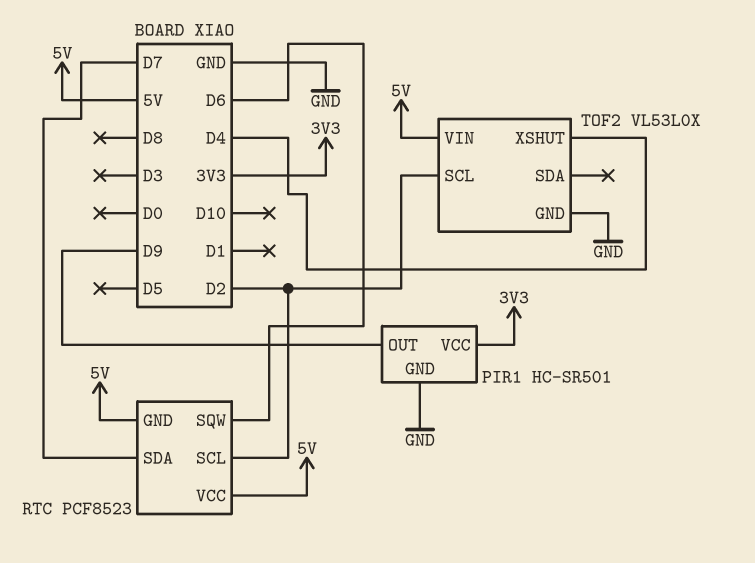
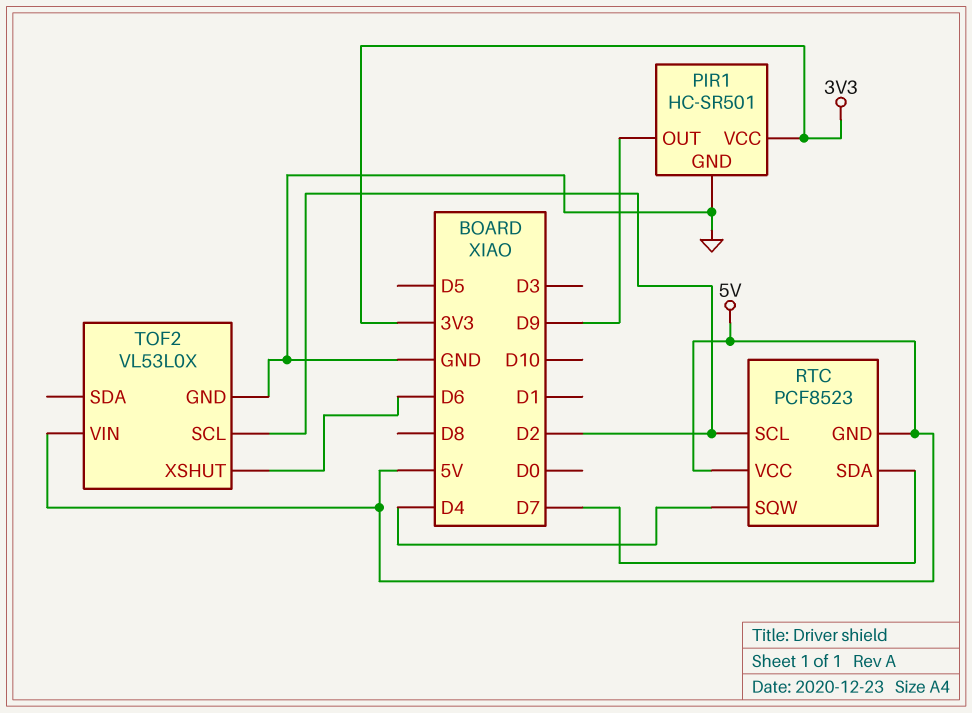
RTC pin SQW: D6 -> D4
TOF2 pin XSHUT: D4 -> D6

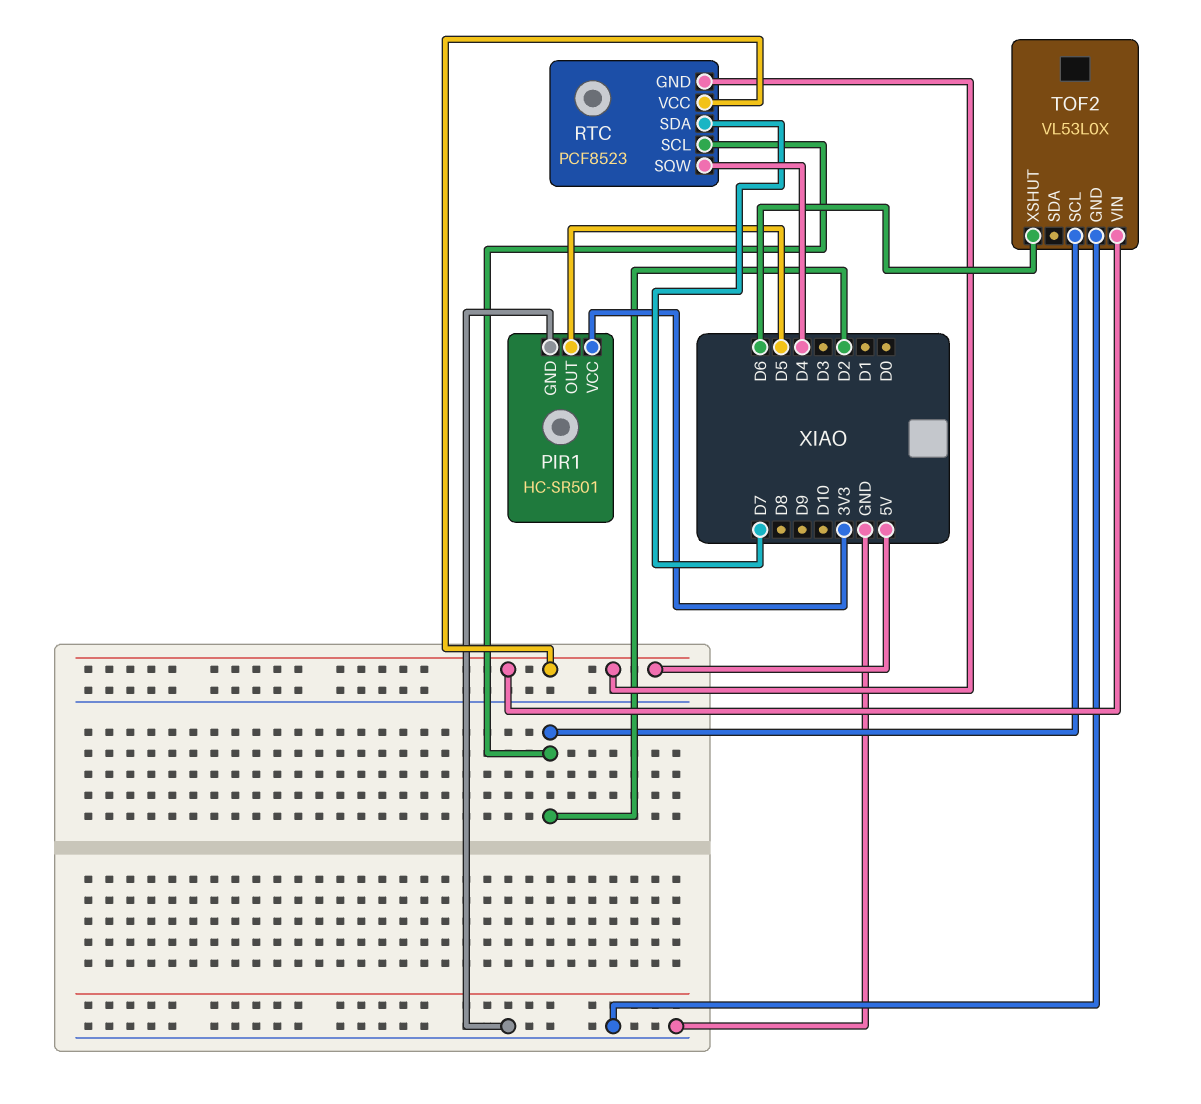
PIR1 pin OUT: D9 -> D5

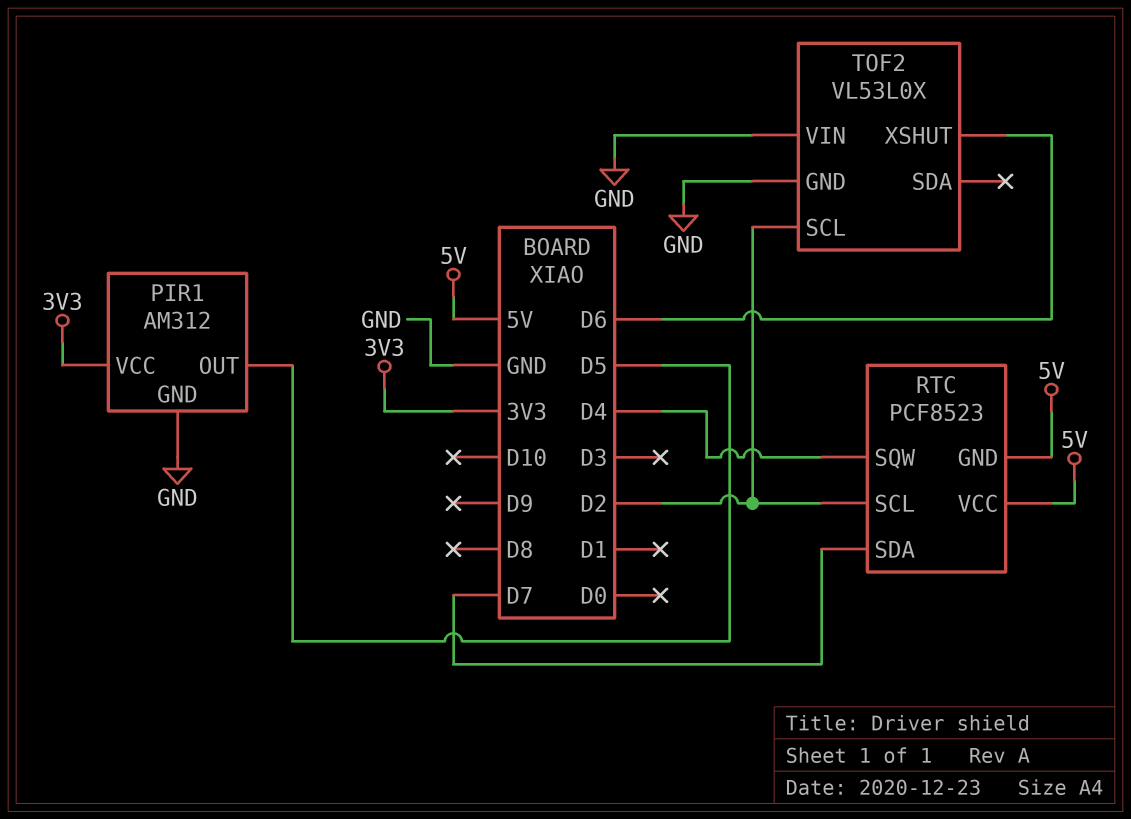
PIR1: HC-SR501 -> AM312
TOF2 pin VIN: 5V -> GND

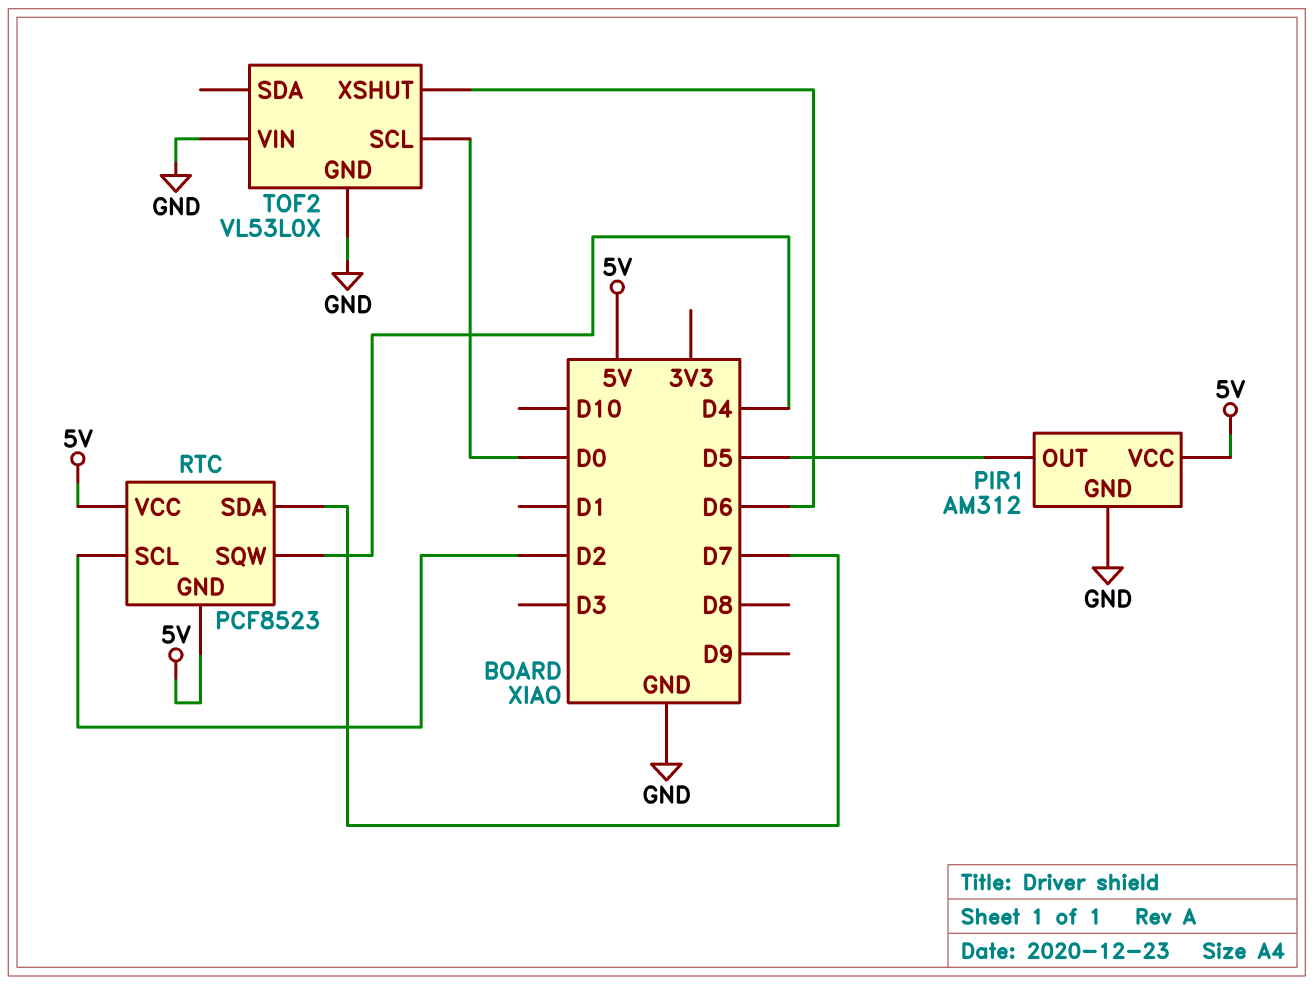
PIR1 pin VCC: 3V3 -> 5V
TOF2 pin SCL: D2 -> D0

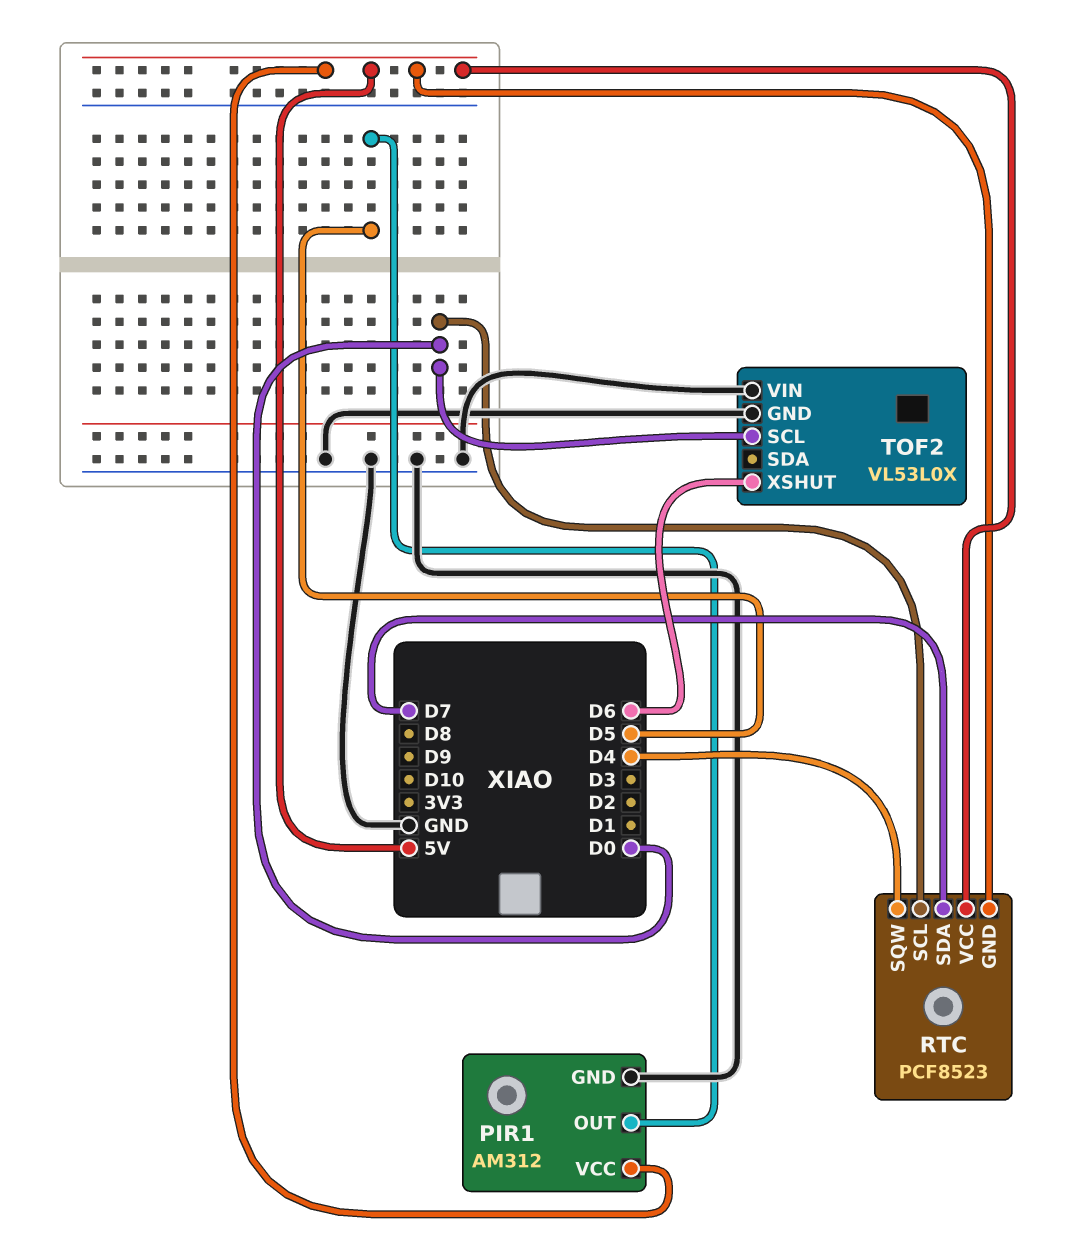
RTC pin SCL: D2 -> D0

